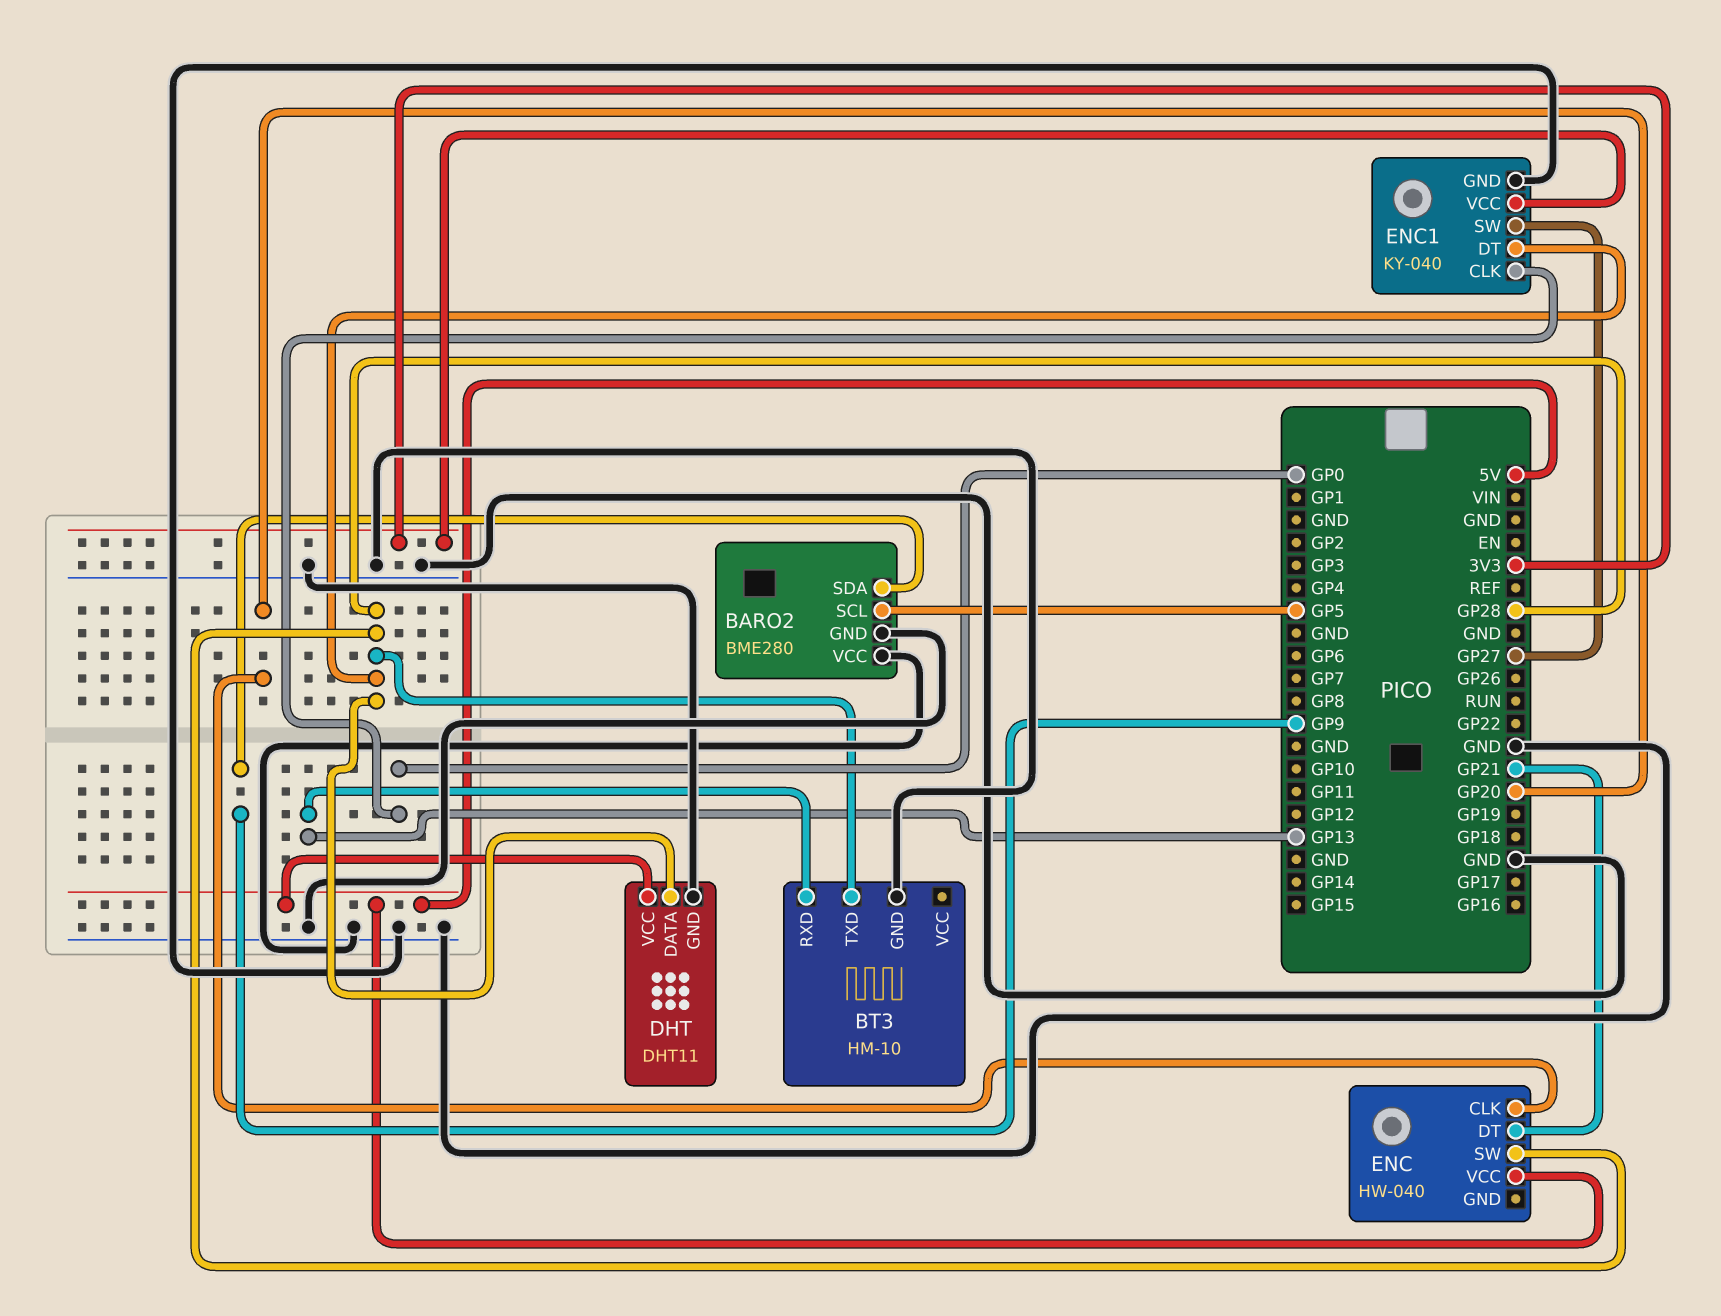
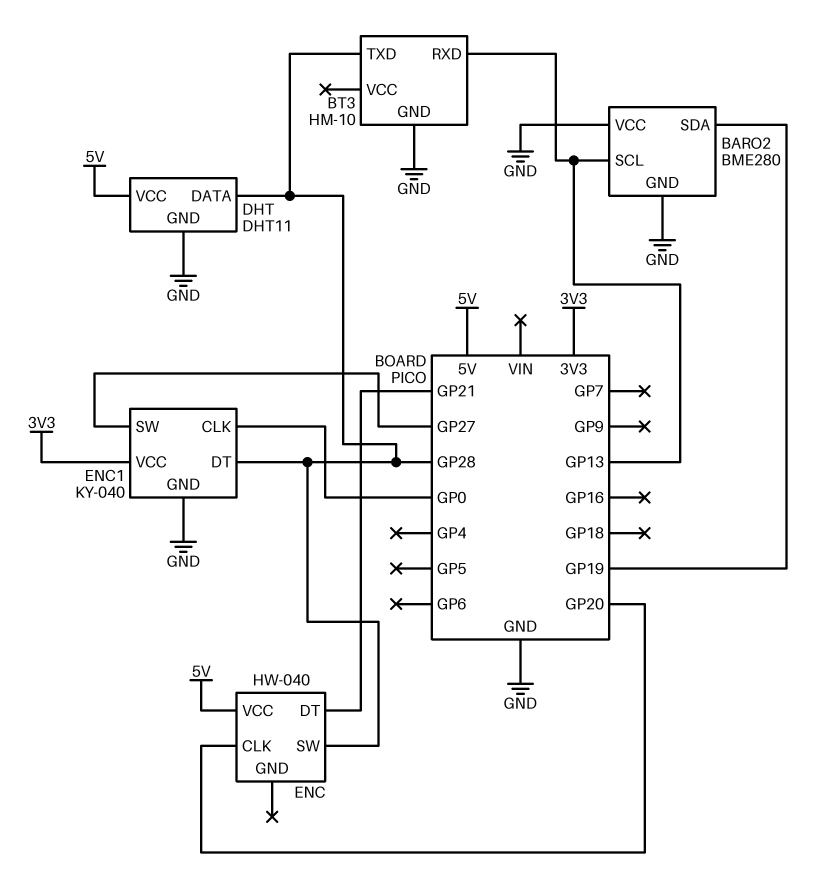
BARO2 pin SCL: GP5 -> GP13
BARO2 pin SDA: GP9 -> GP19

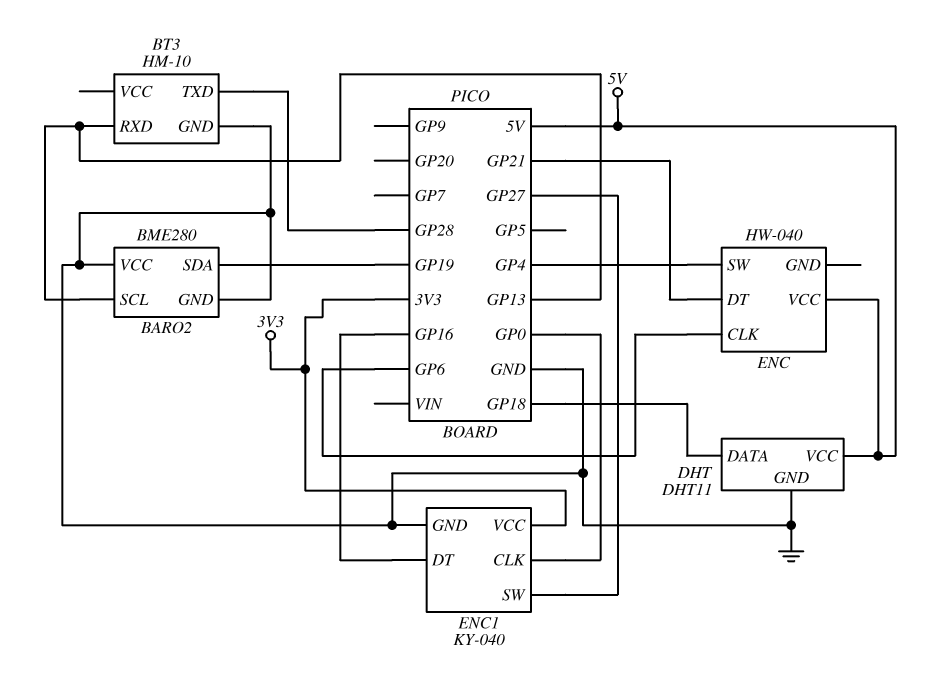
DHT pin DATA: GP28 -> GP18
ENC pin CLK: GP20 -> GP6
ENC pin SW: GP28 -> GP4
ENC1 pin DT: GP28 -> GP16

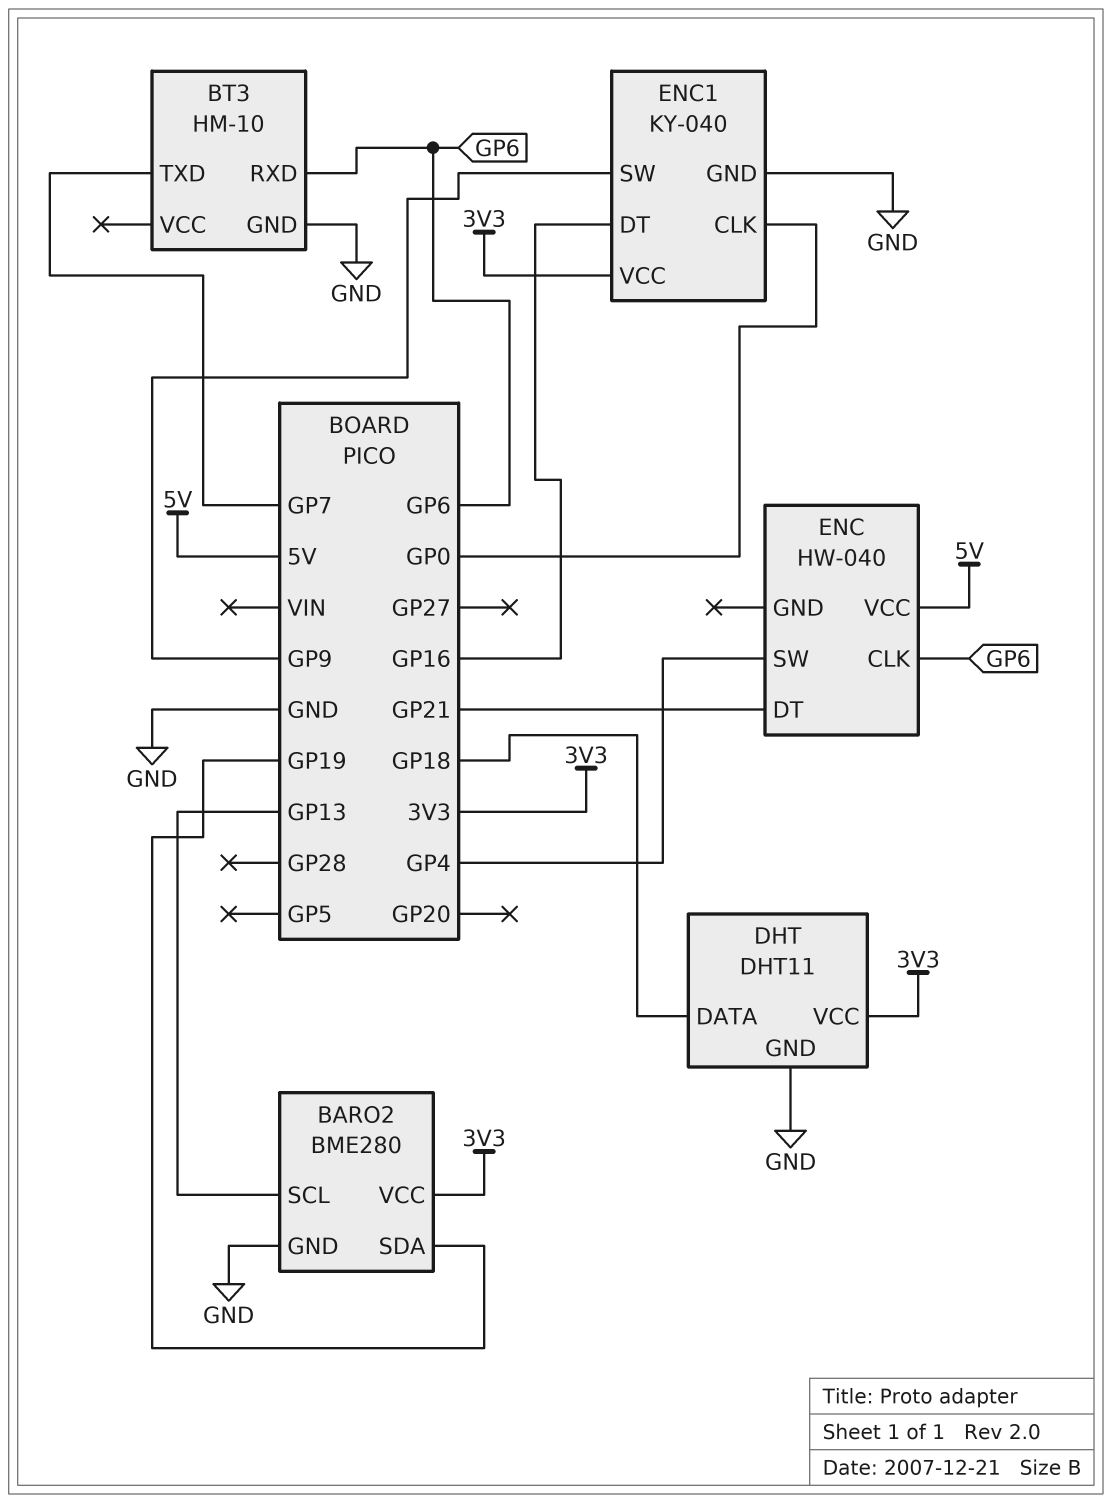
BARO2 pin VCC: GND -> 3V3
BT3 pin RXD: GP13 -> GP6
BT3 pin TXD: GP28 -> GP7
DHT pin VCC: 5V -> 3V3
ENC1 pin SW: GP27 -> GP9

